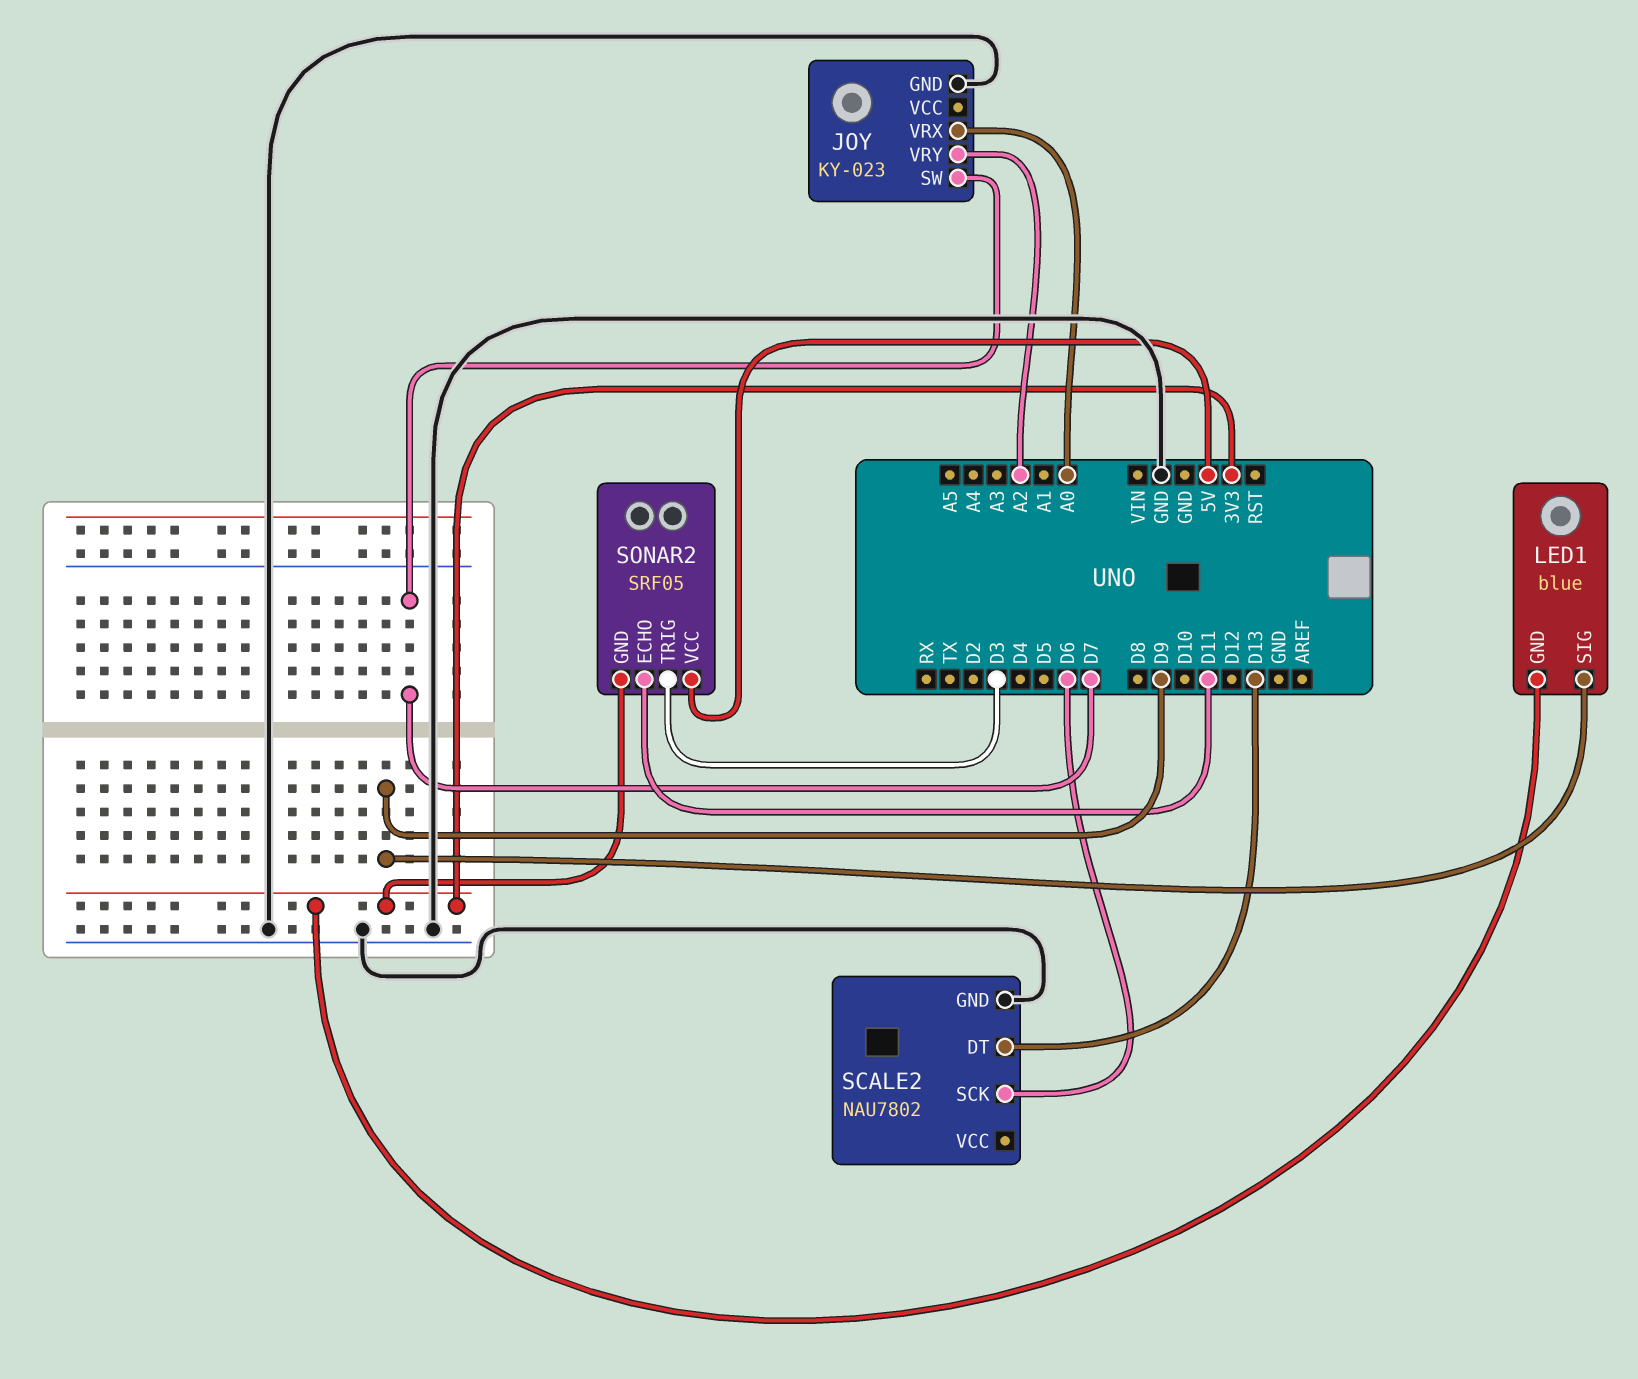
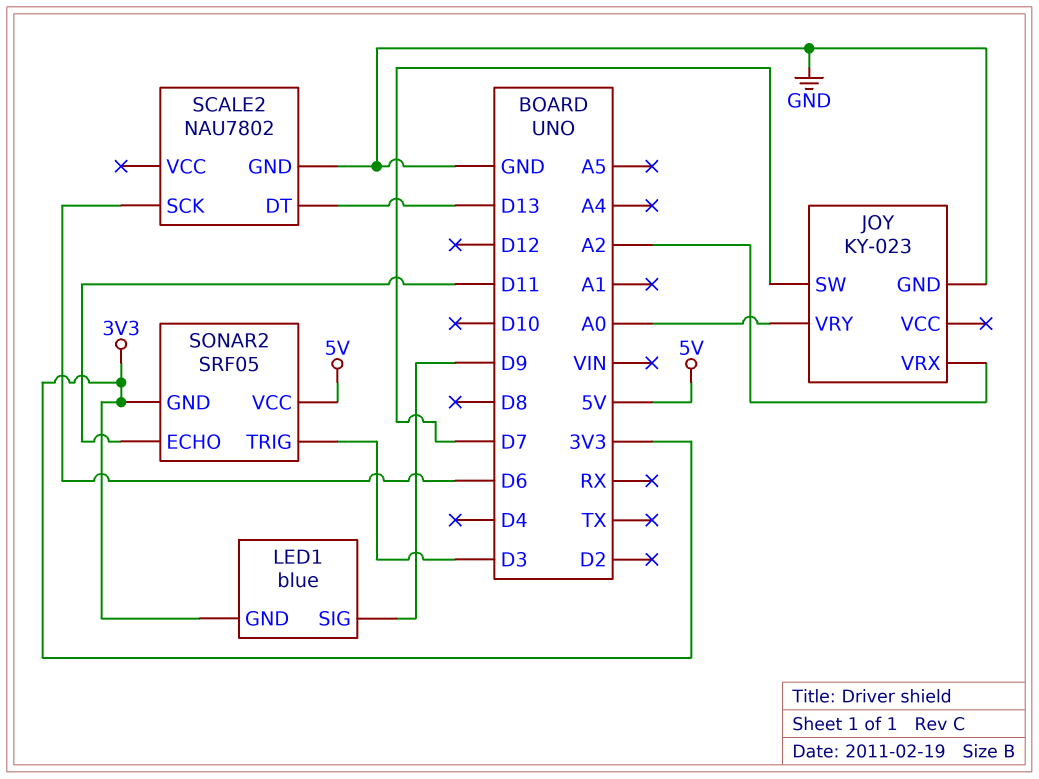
JOY pin VRX: A0 -> A2
JOY pin VRY: A2 -> A0

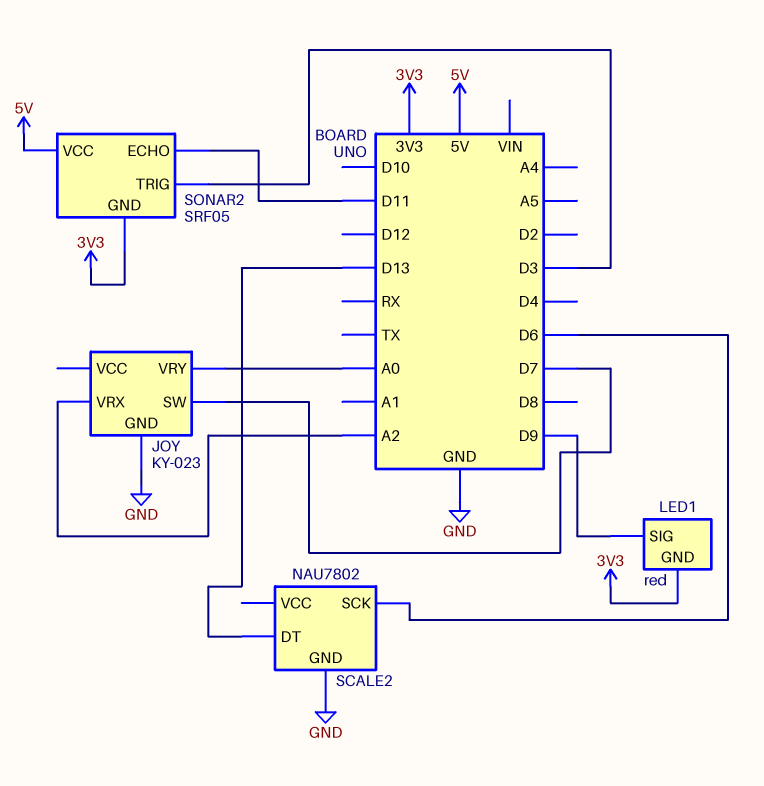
LED1: blue -> red

